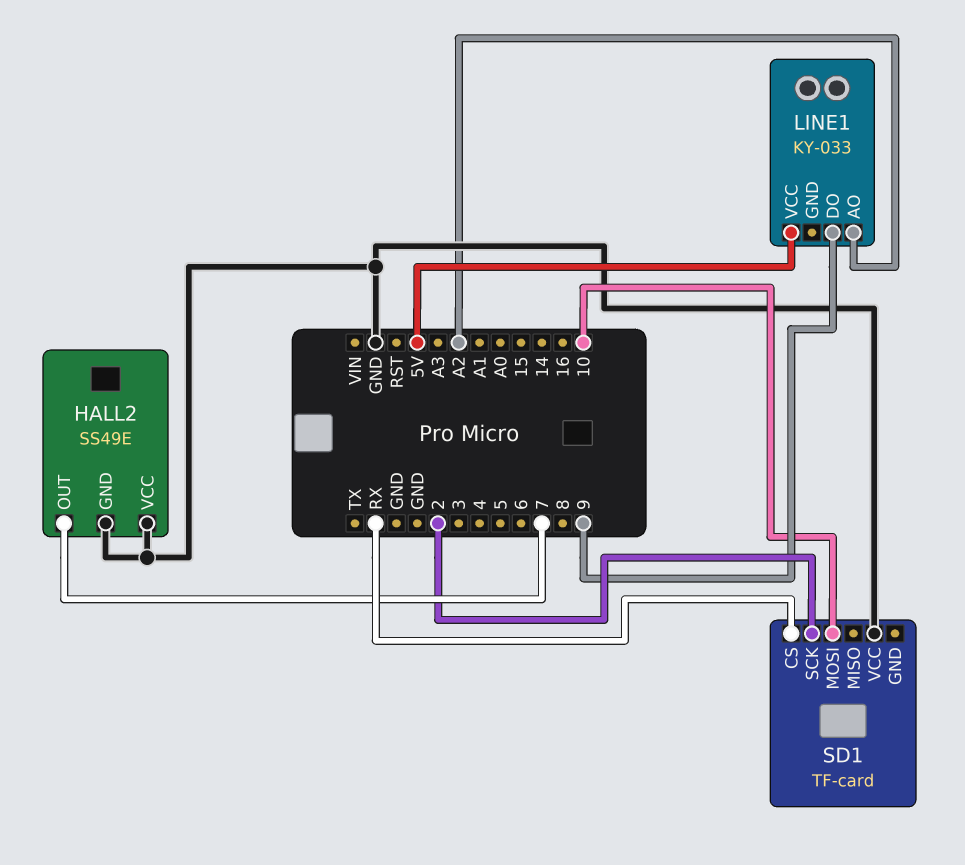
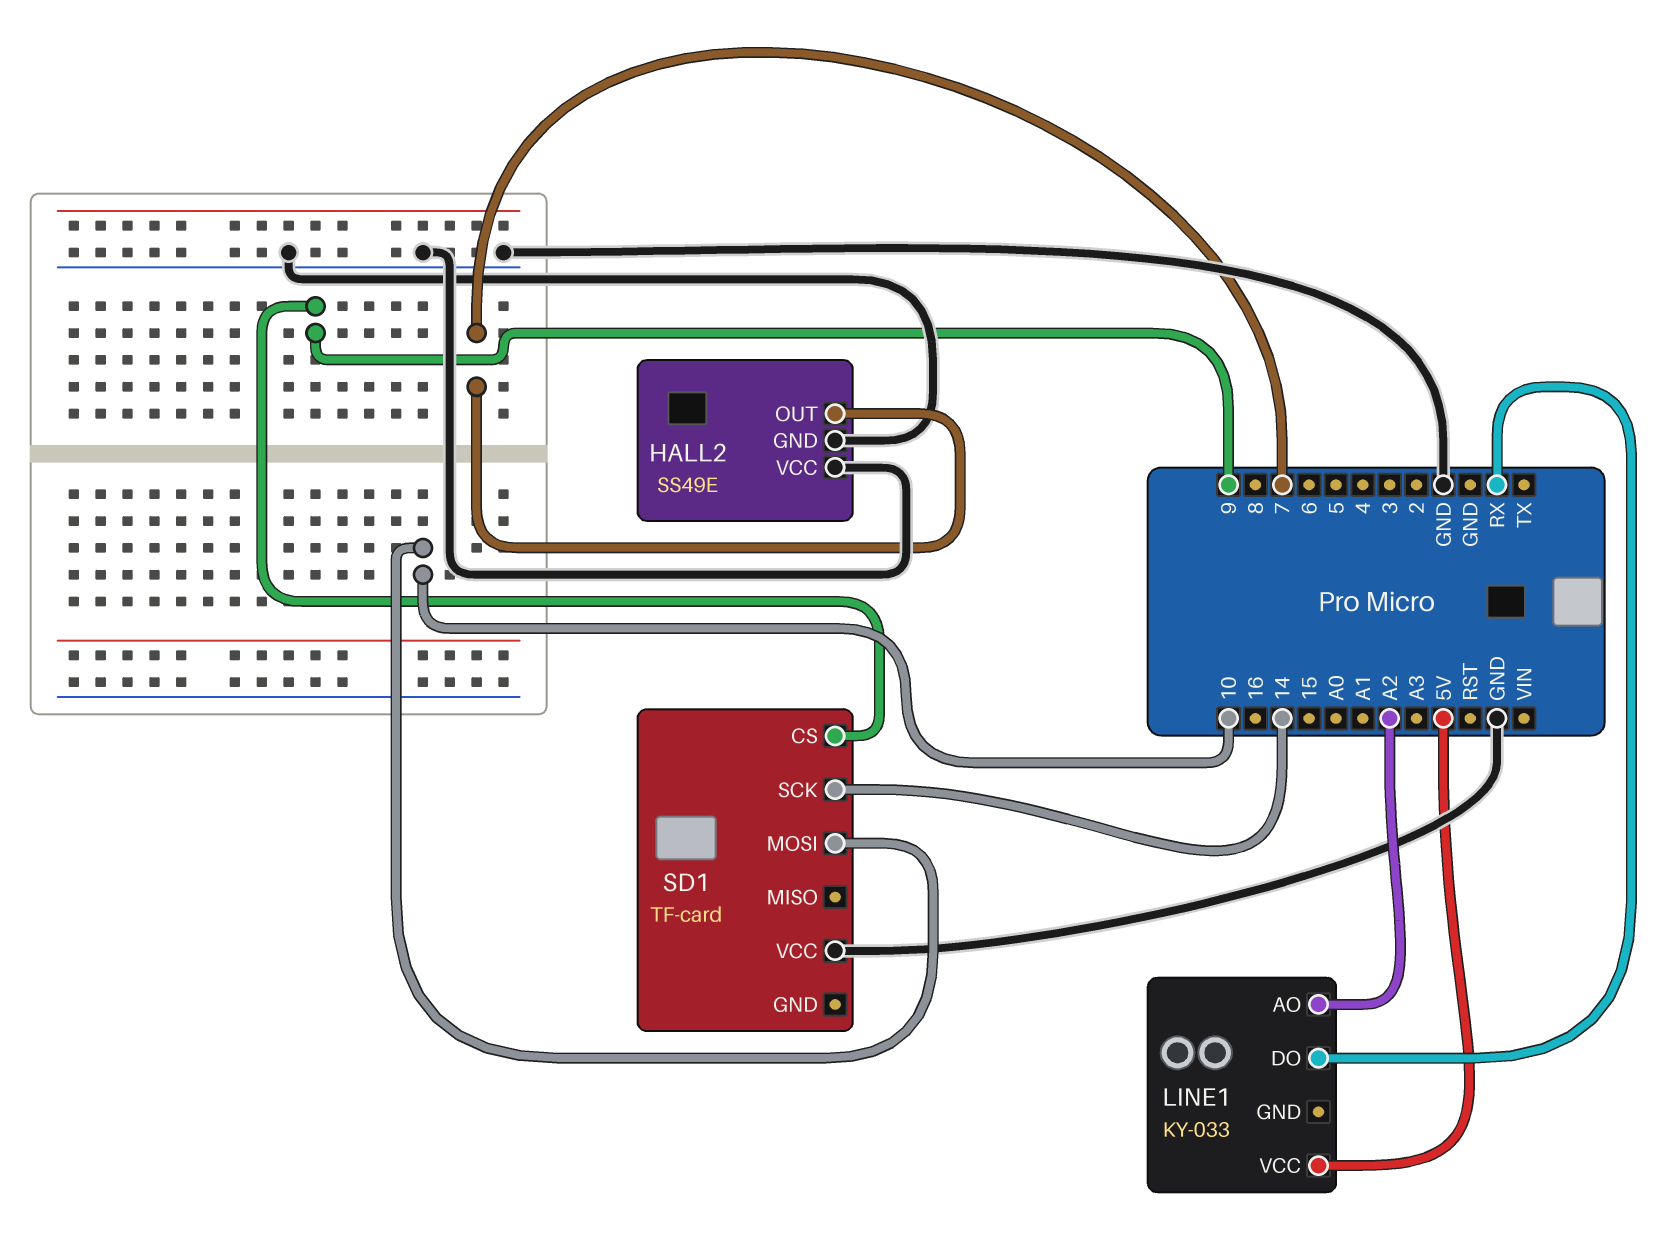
LINE1 pin DO: 9 -> RX
SD1 pin CS: RX -> 9
SD1 pin SCK: 2 -> 14

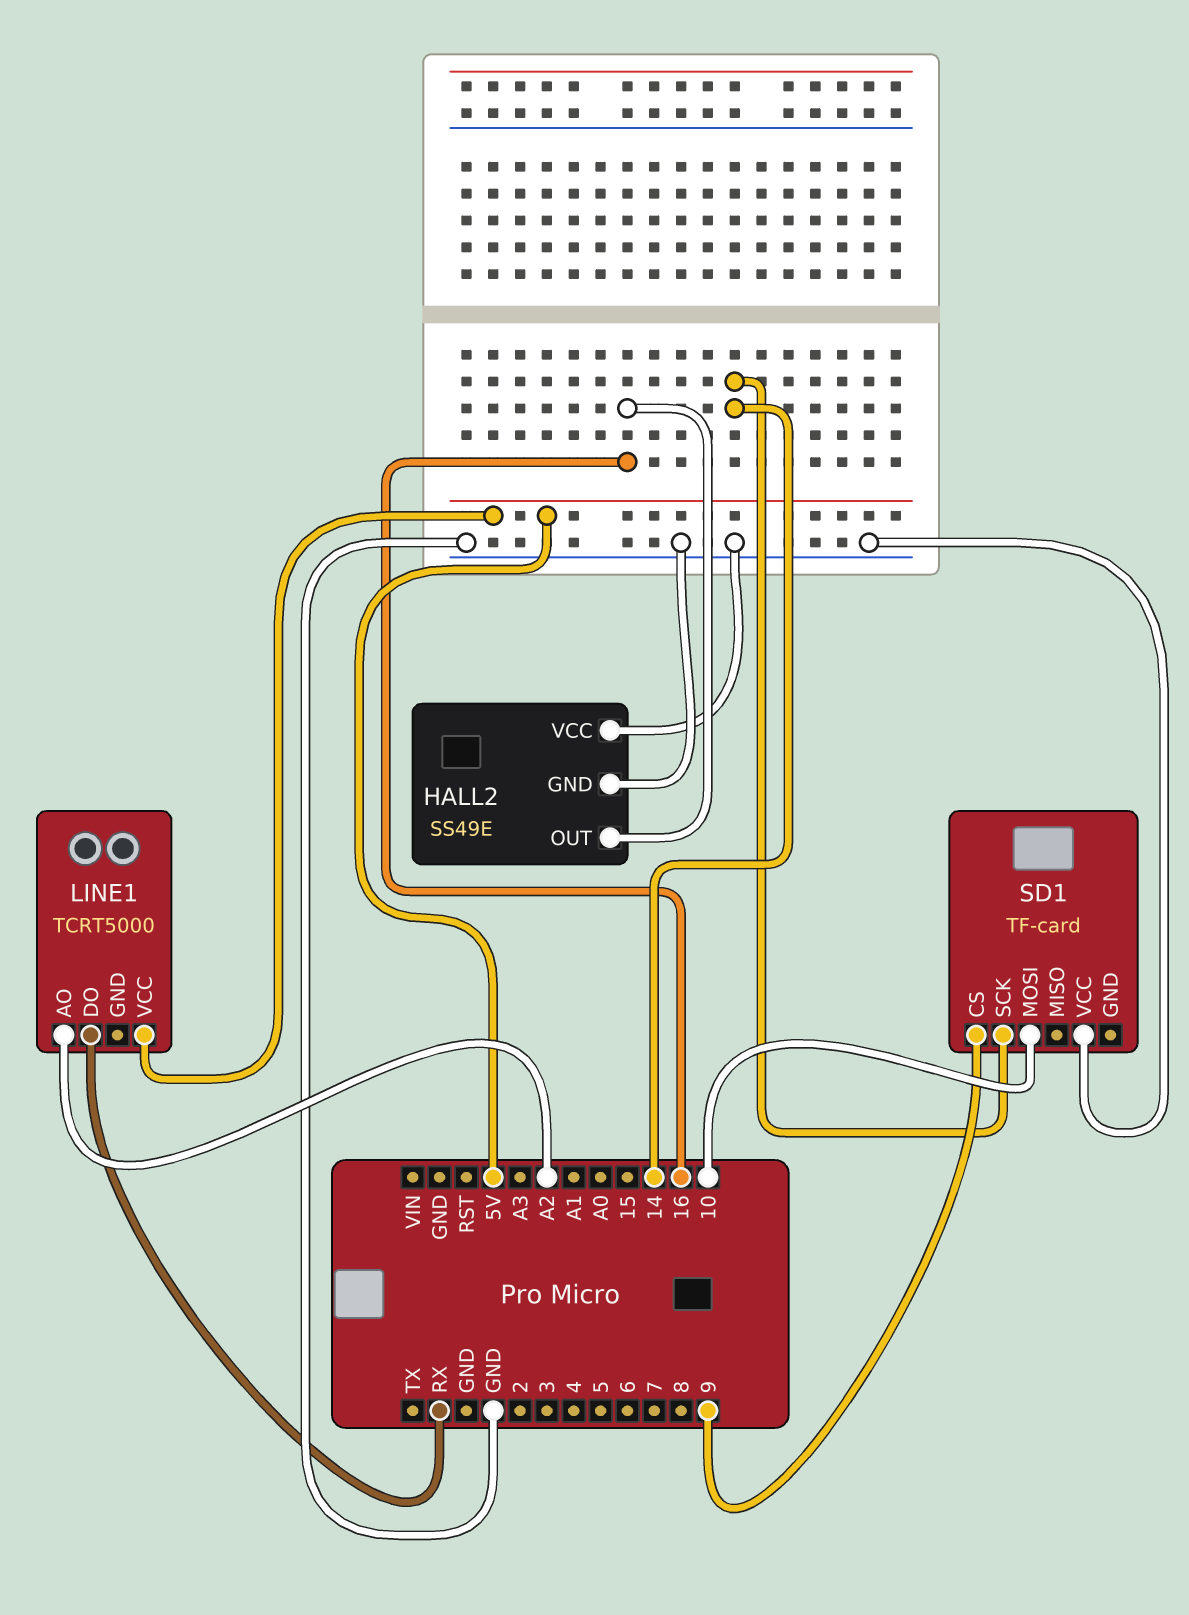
HALL2 pin OUT: 7 -> 16
LINE1: KY-033 -> TCRT5000

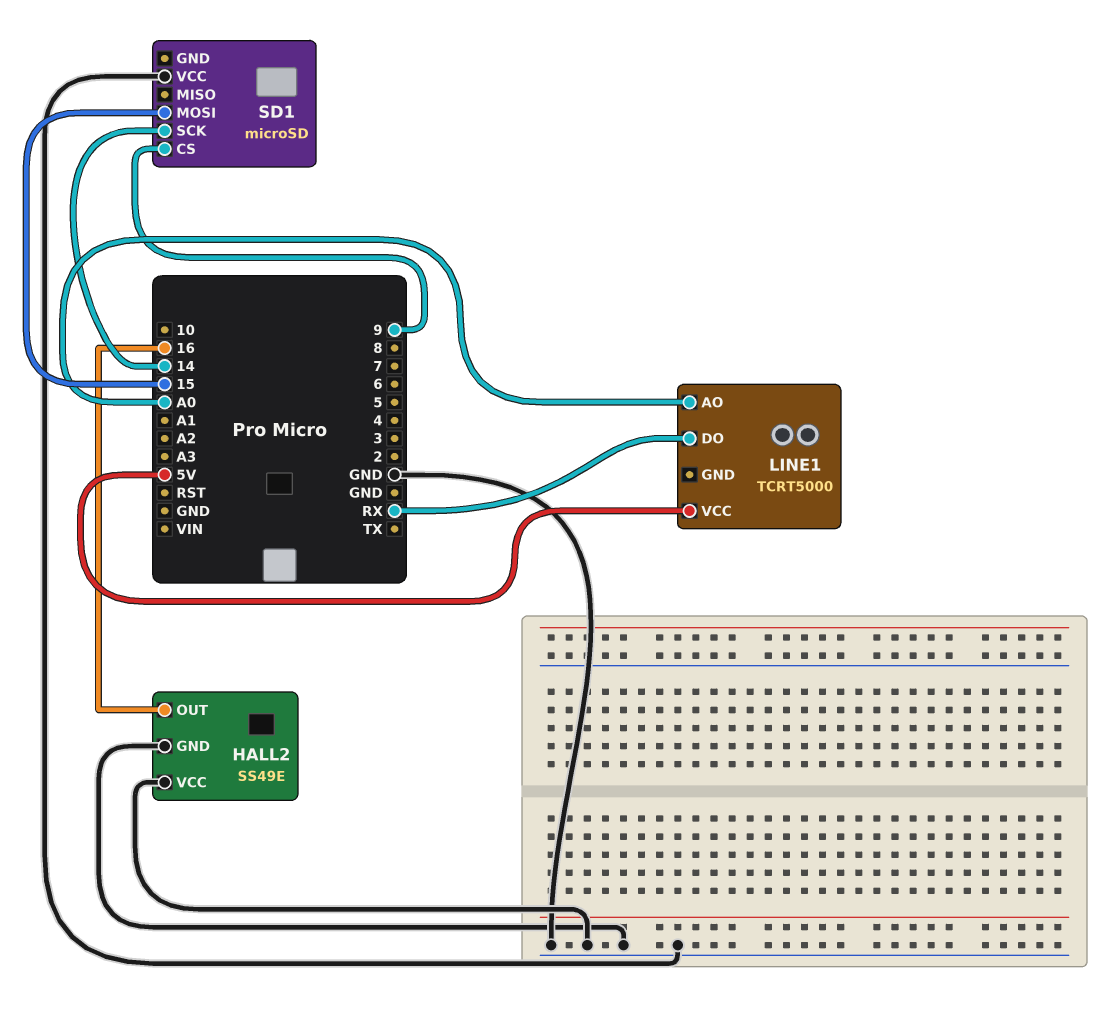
LINE1 pin AO: A2 -> A0
SD1: TF-card -> microSD
SD1 pin MOSI: 10 -> 15

